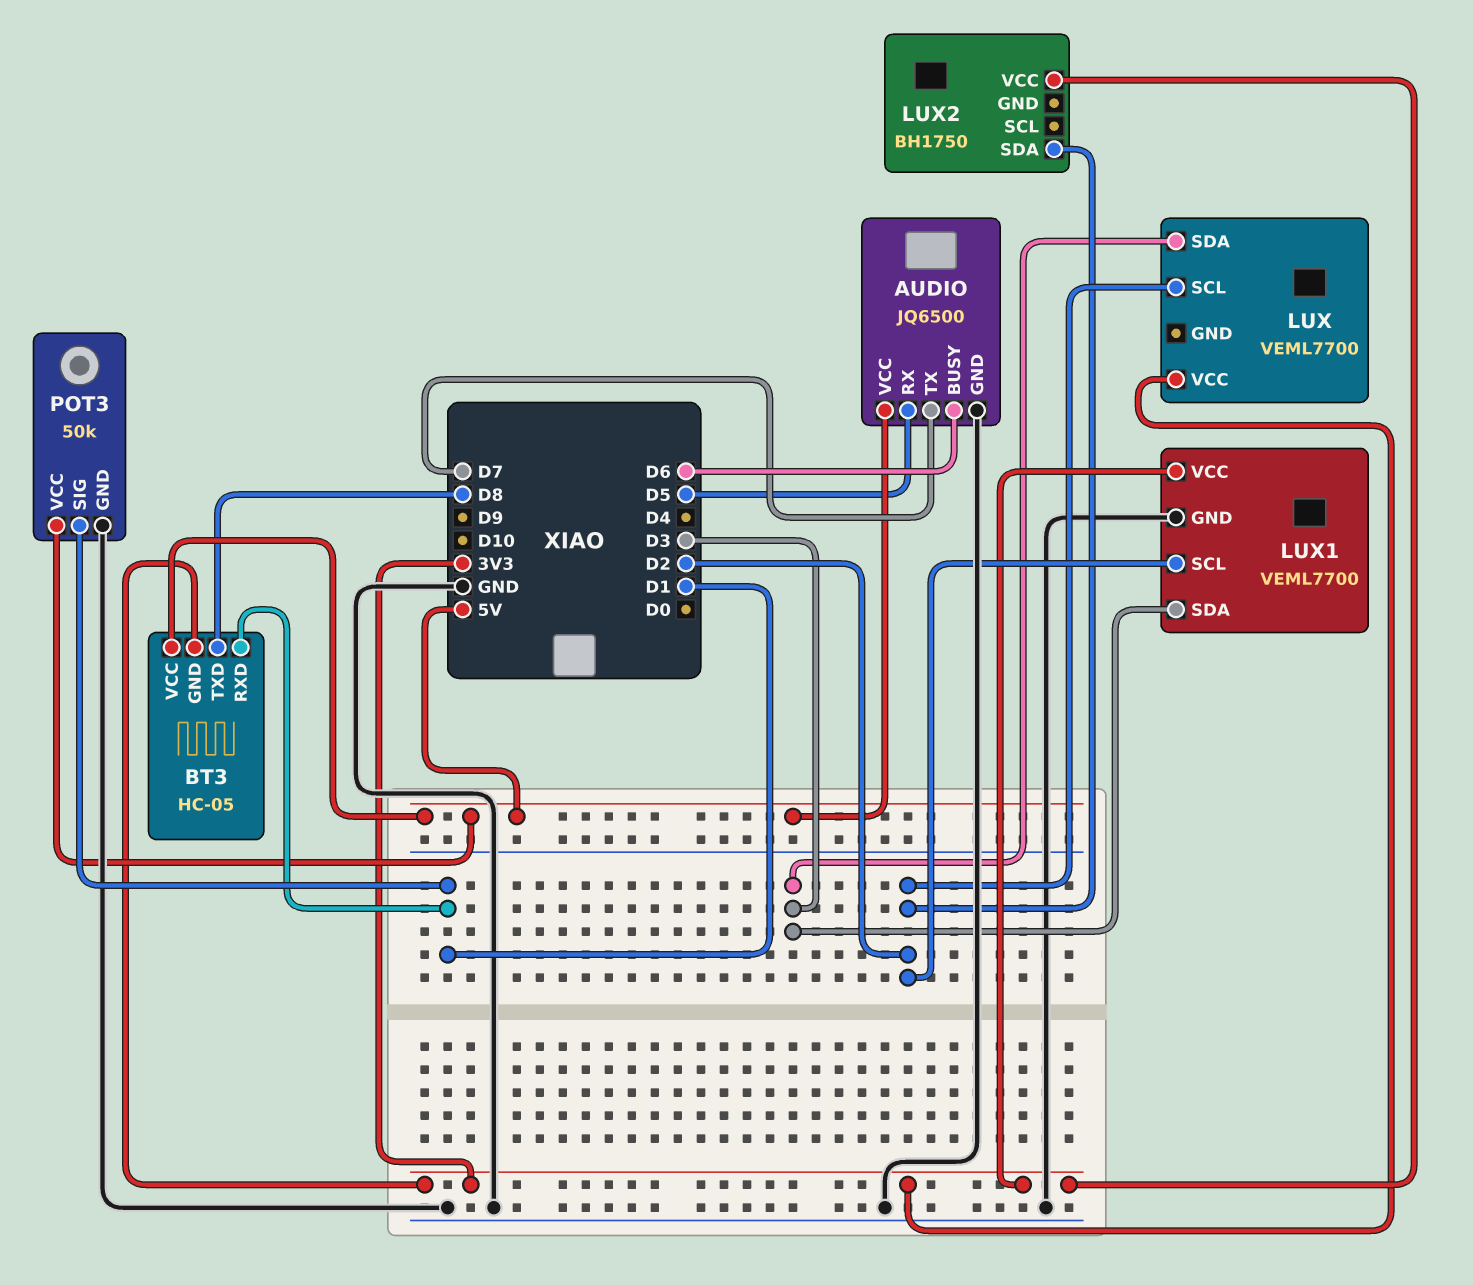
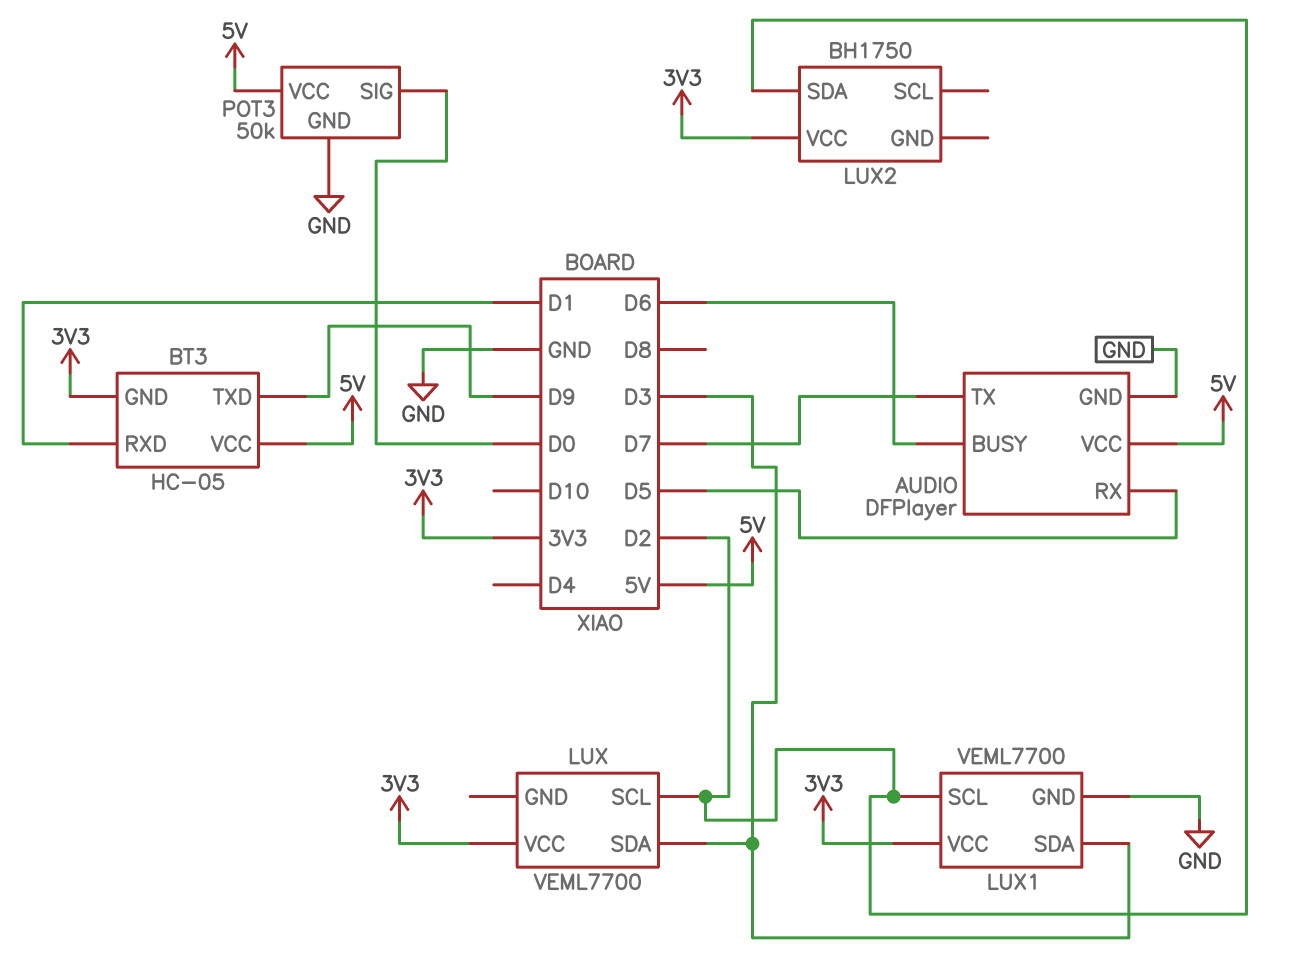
AUDIO: JQ6500 -> DFPlayer
BT3 pin TXD: D8 -> D9
POT3 pin SIG: D1 -> D0

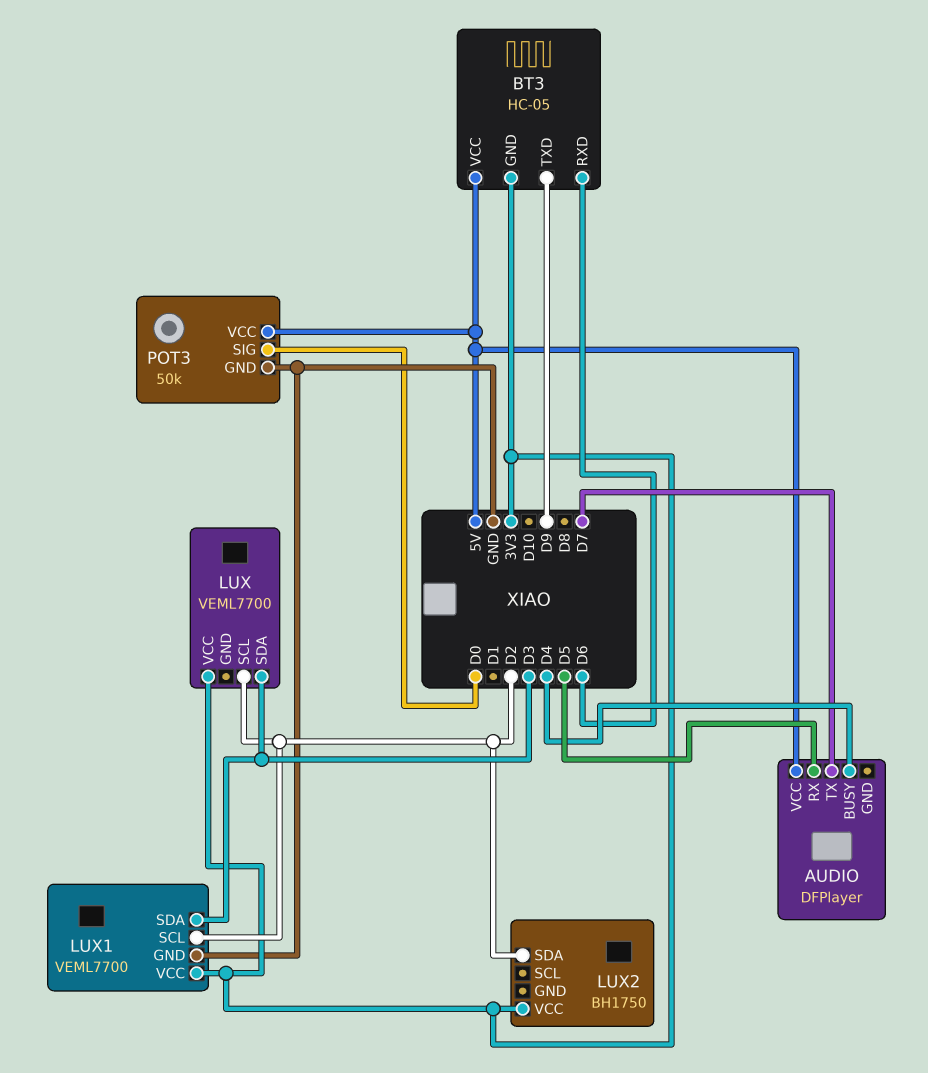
AUDIO pin BUSY: D6 -> D4
AUDIO pin GND: GND -> none
BT3 pin RXD: D1 -> D6

